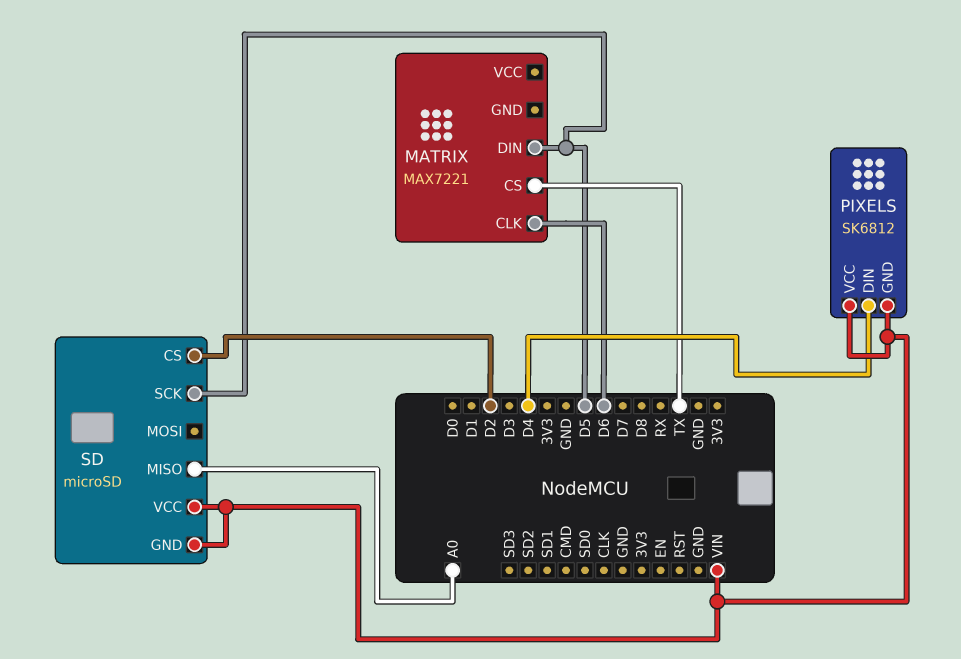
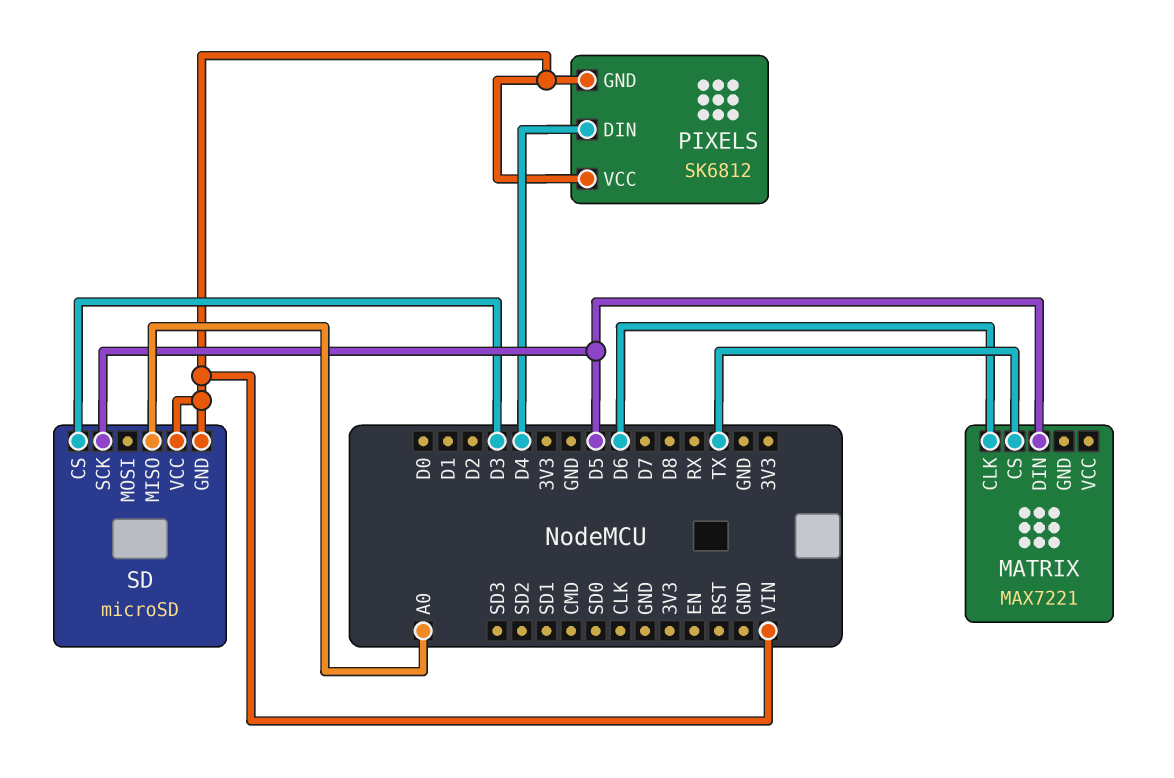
SD pin CS: D2 -> D3

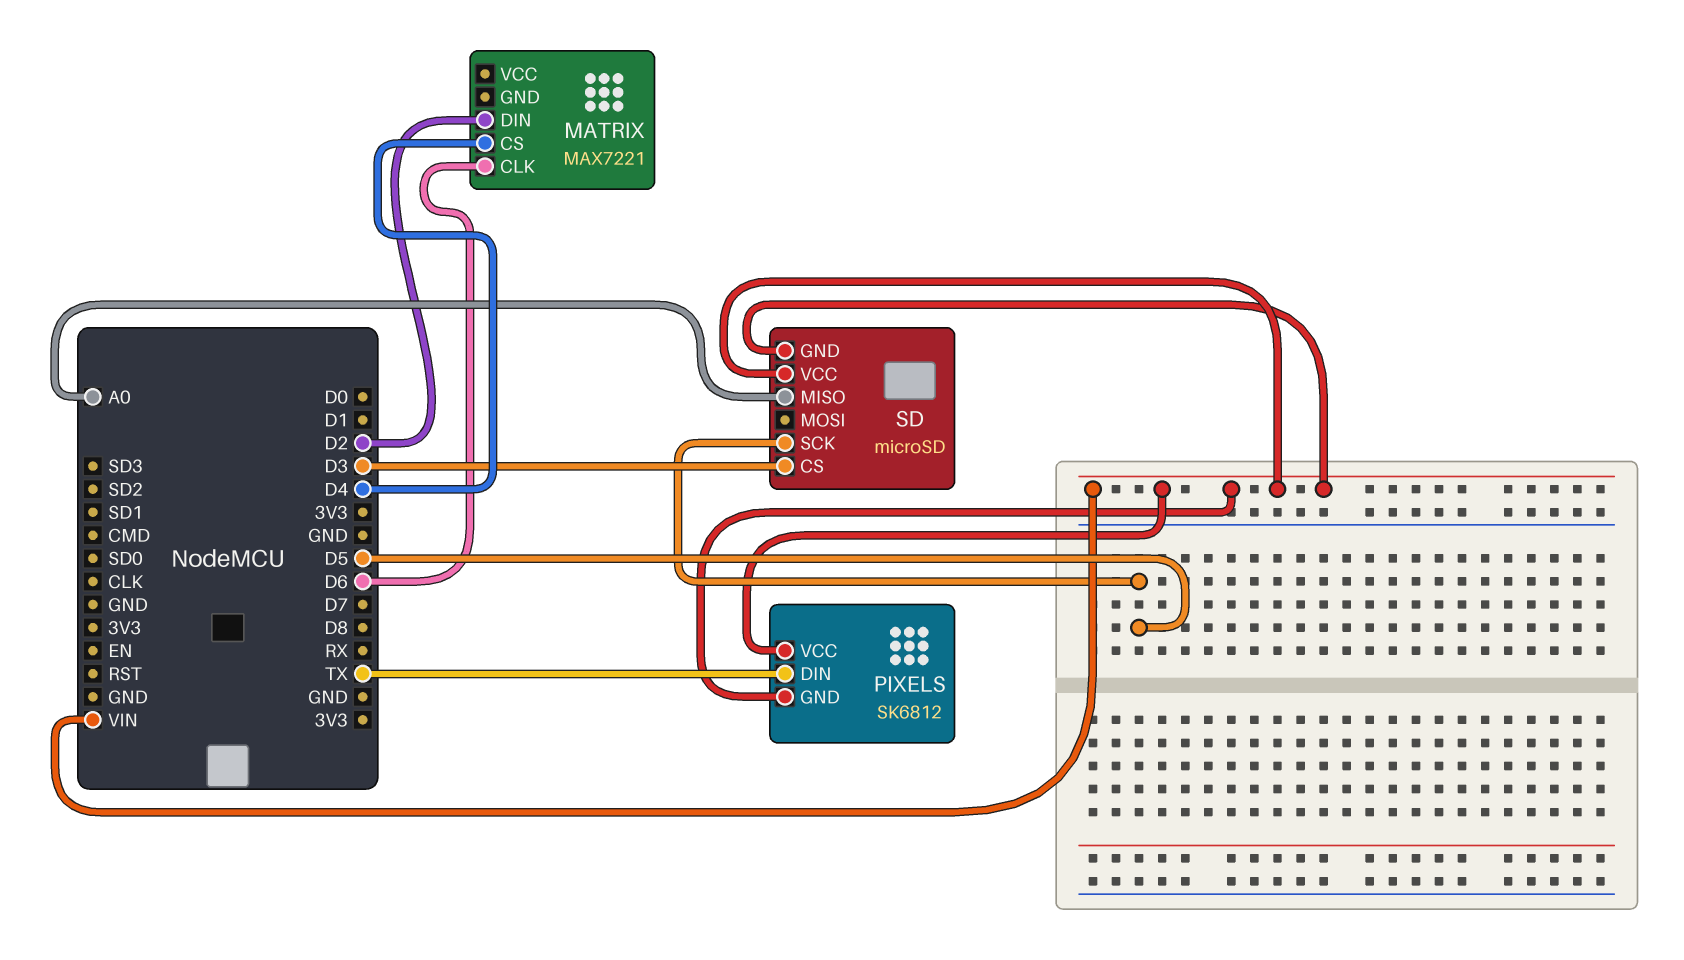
MATRIX pin CS: TX -> D4
MATRIX pin DIN: D5 -> D2
PIXELS pin DIN: D4 -> TX

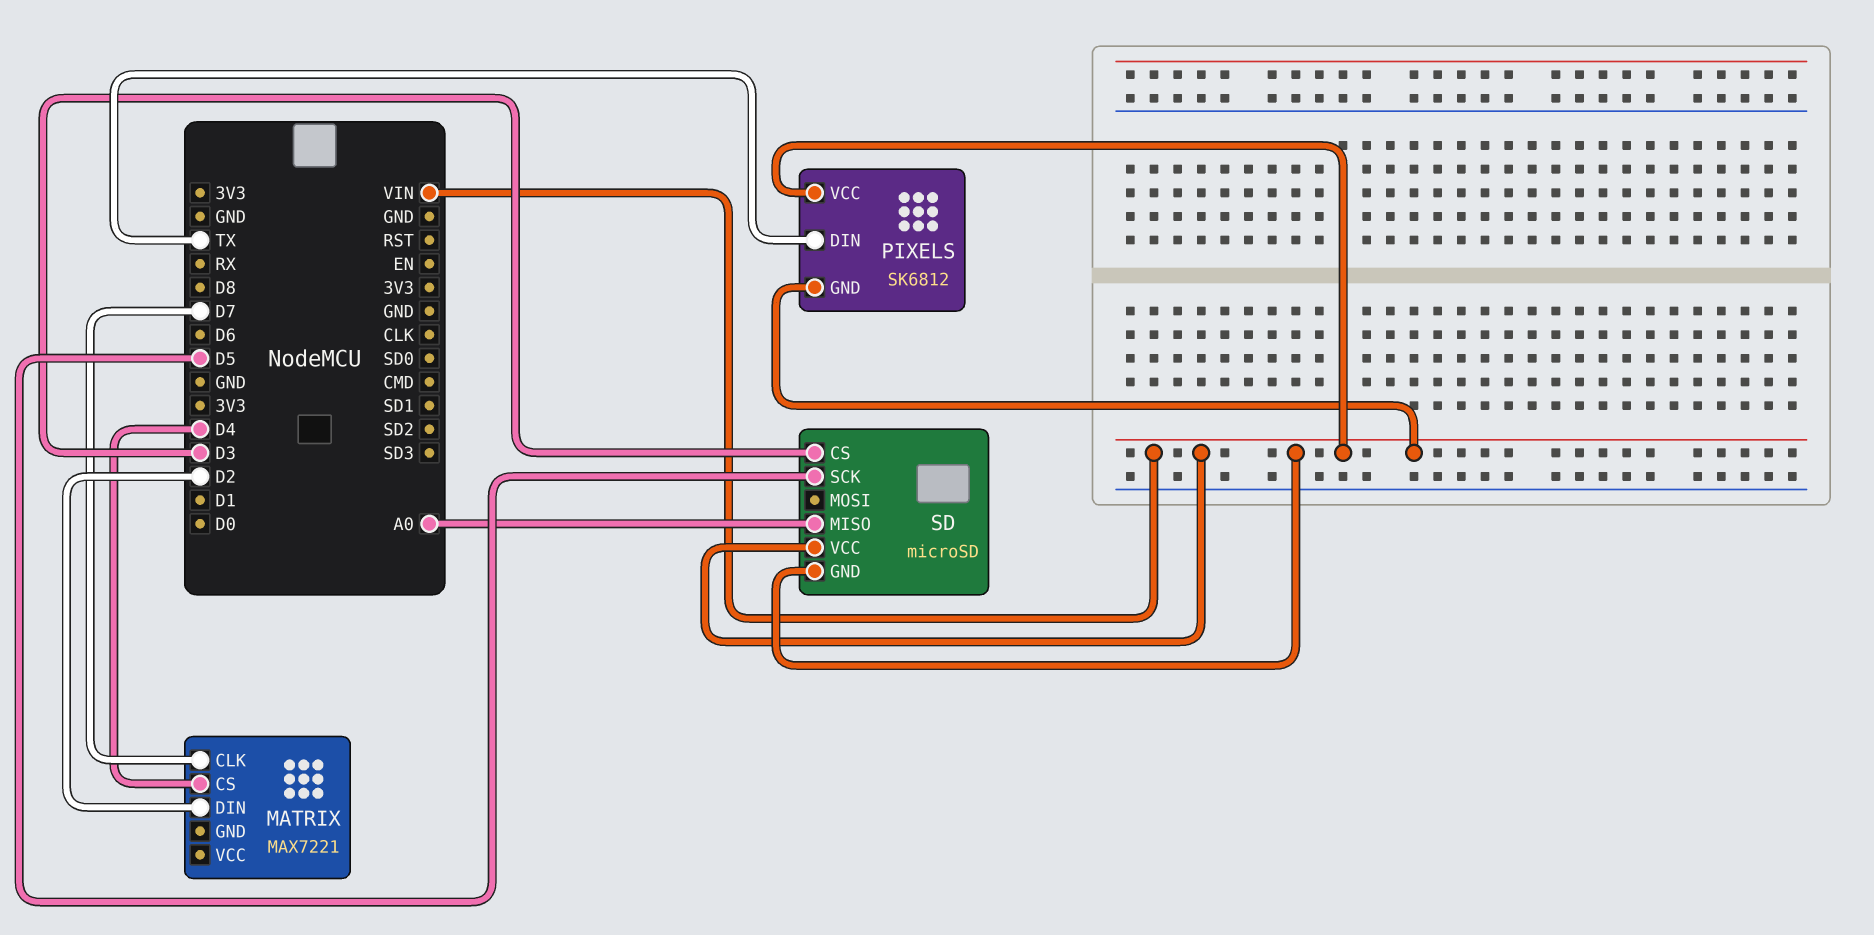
MATRIX pin CLK: D6 -> D7

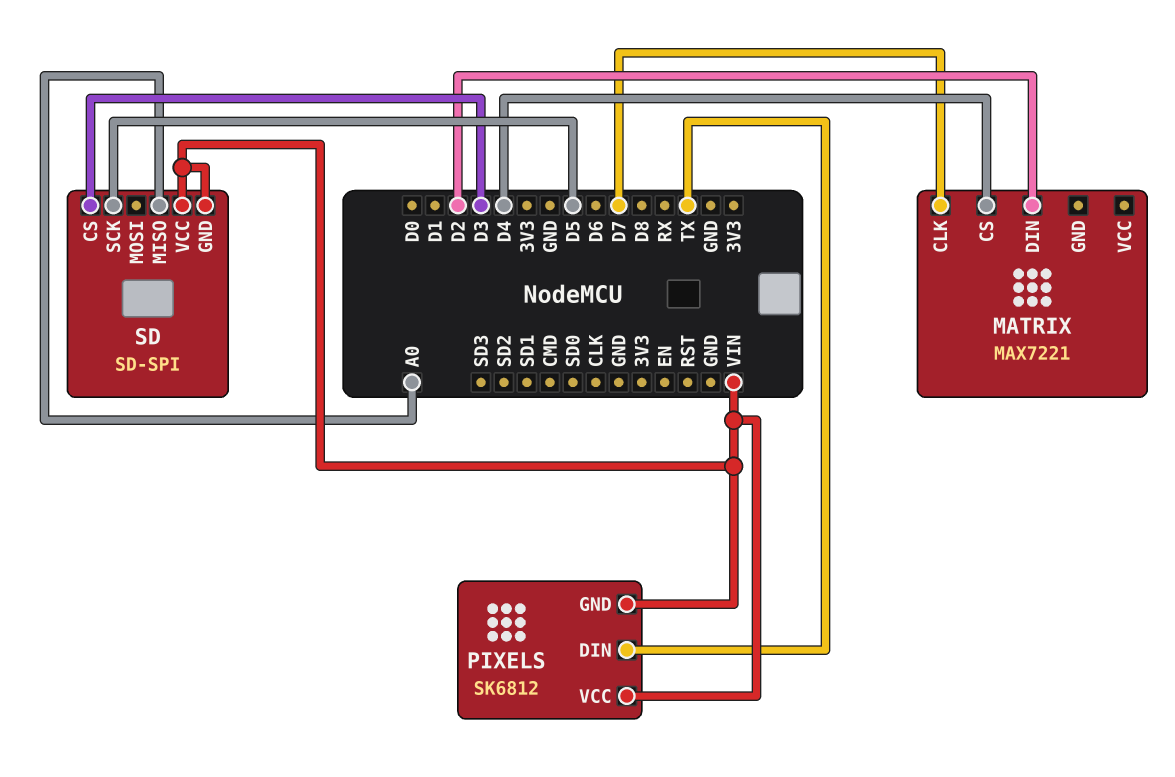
SD: microSD -> SD-SPI

